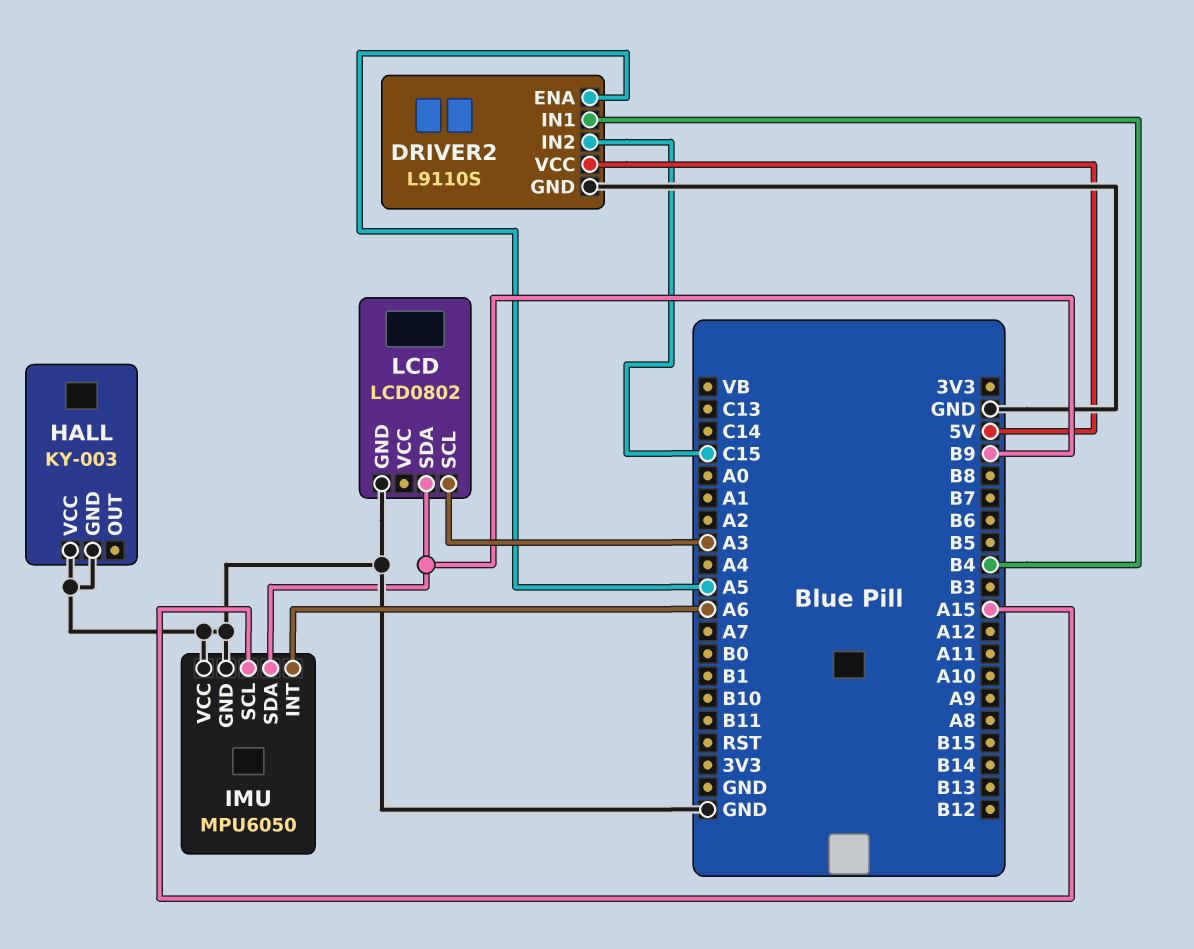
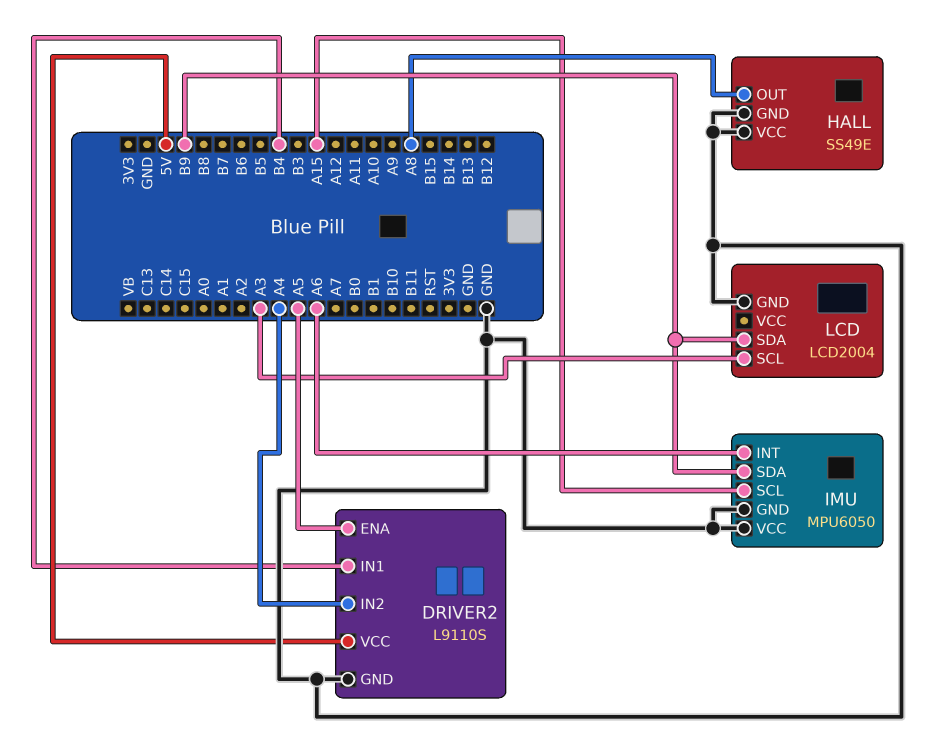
DRIVER2 pin IN2: C15 -> A4
HALL: KY-003 -> SS49E
HALL pin OUT: none -> A8
LCD: LCD0802 -> LCD2004

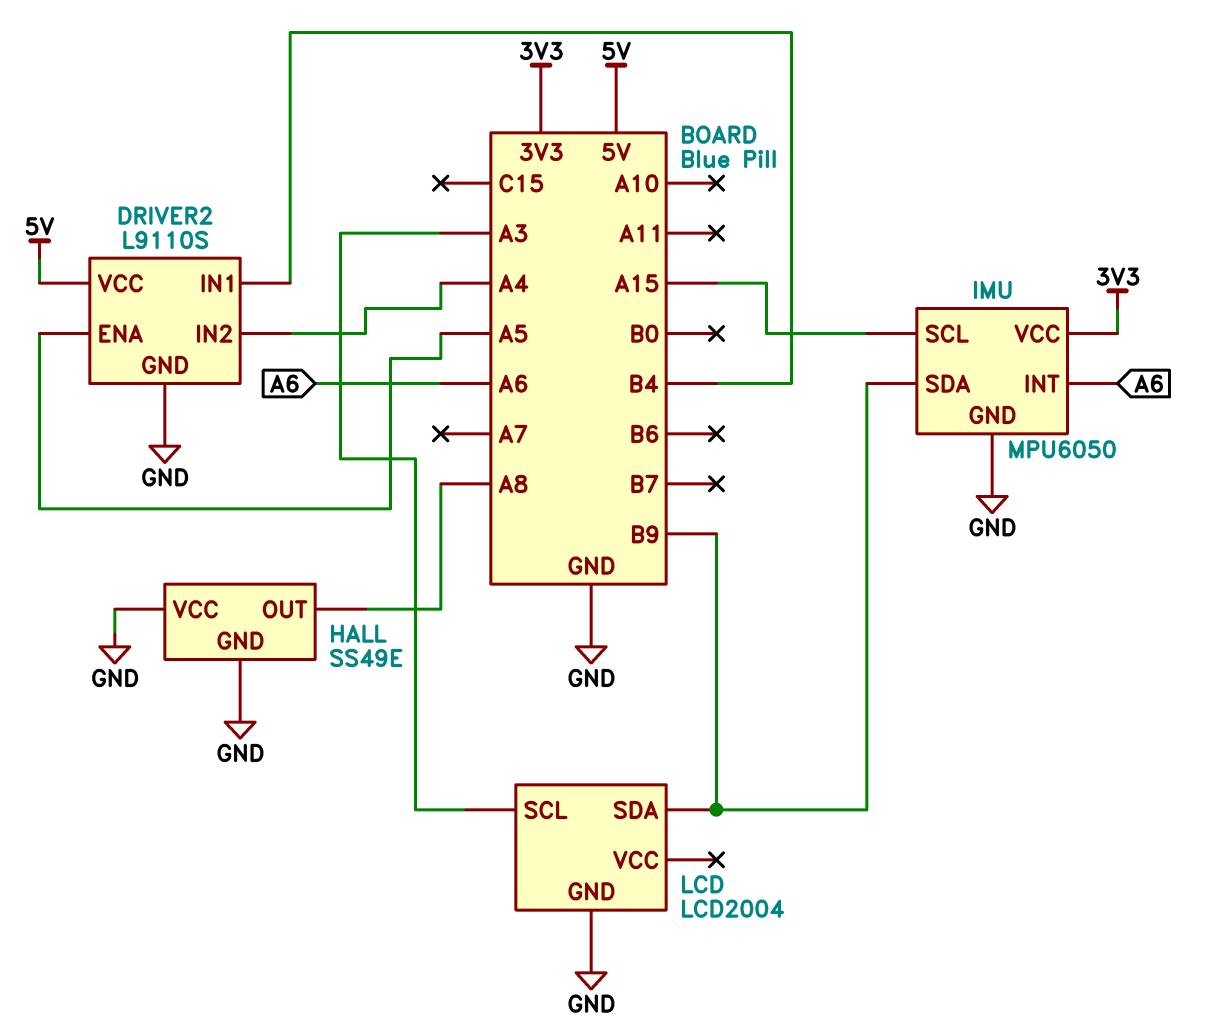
IMU pin VCC: GND -> 3V3

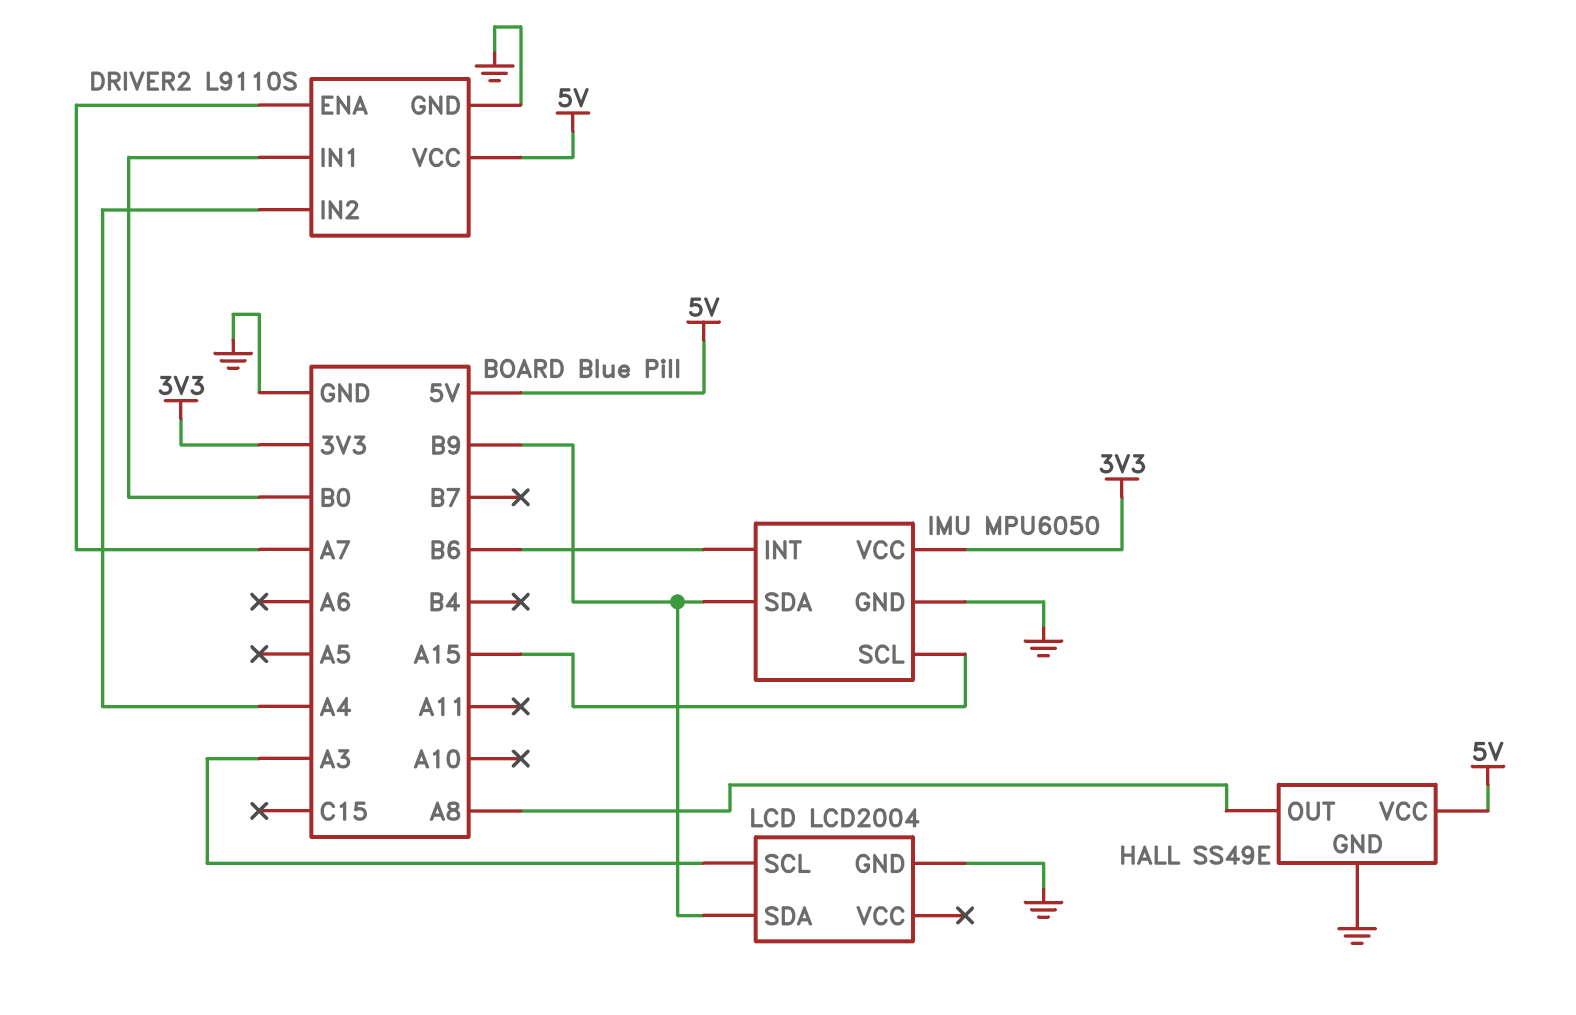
DRIVER2 pin ENA: A5 -> A7
DRIVER2 pin IN1: B4 -> B0
HALL pin VCC: GND -> 5V
IMU pin INT: A6 -> B6

